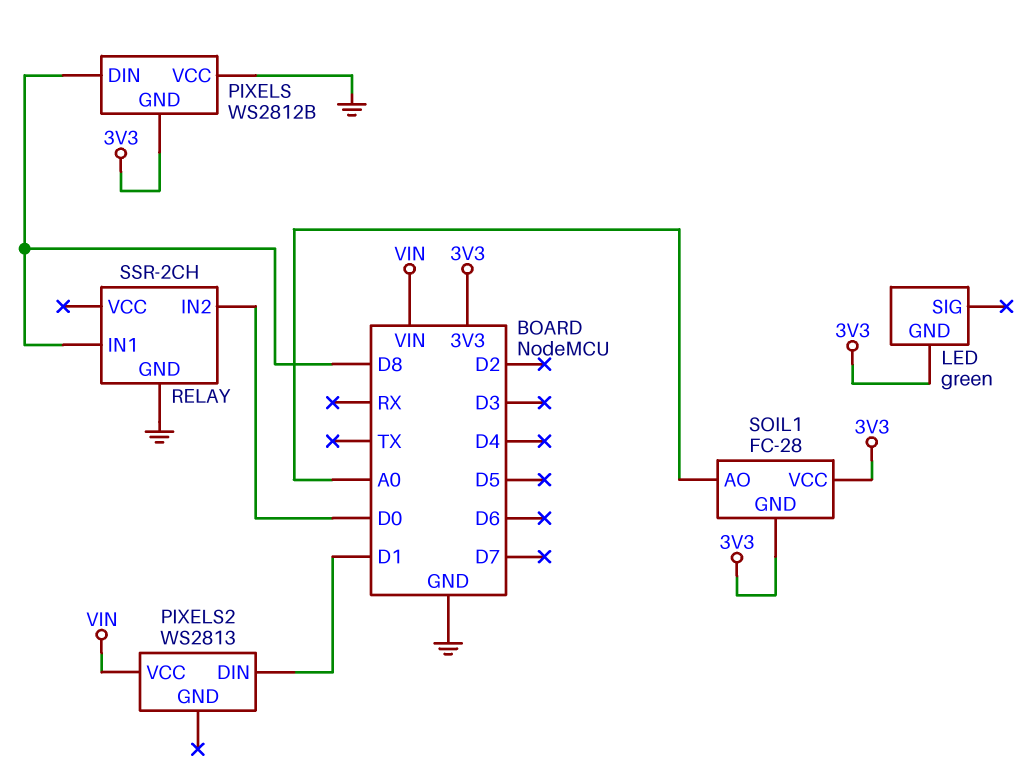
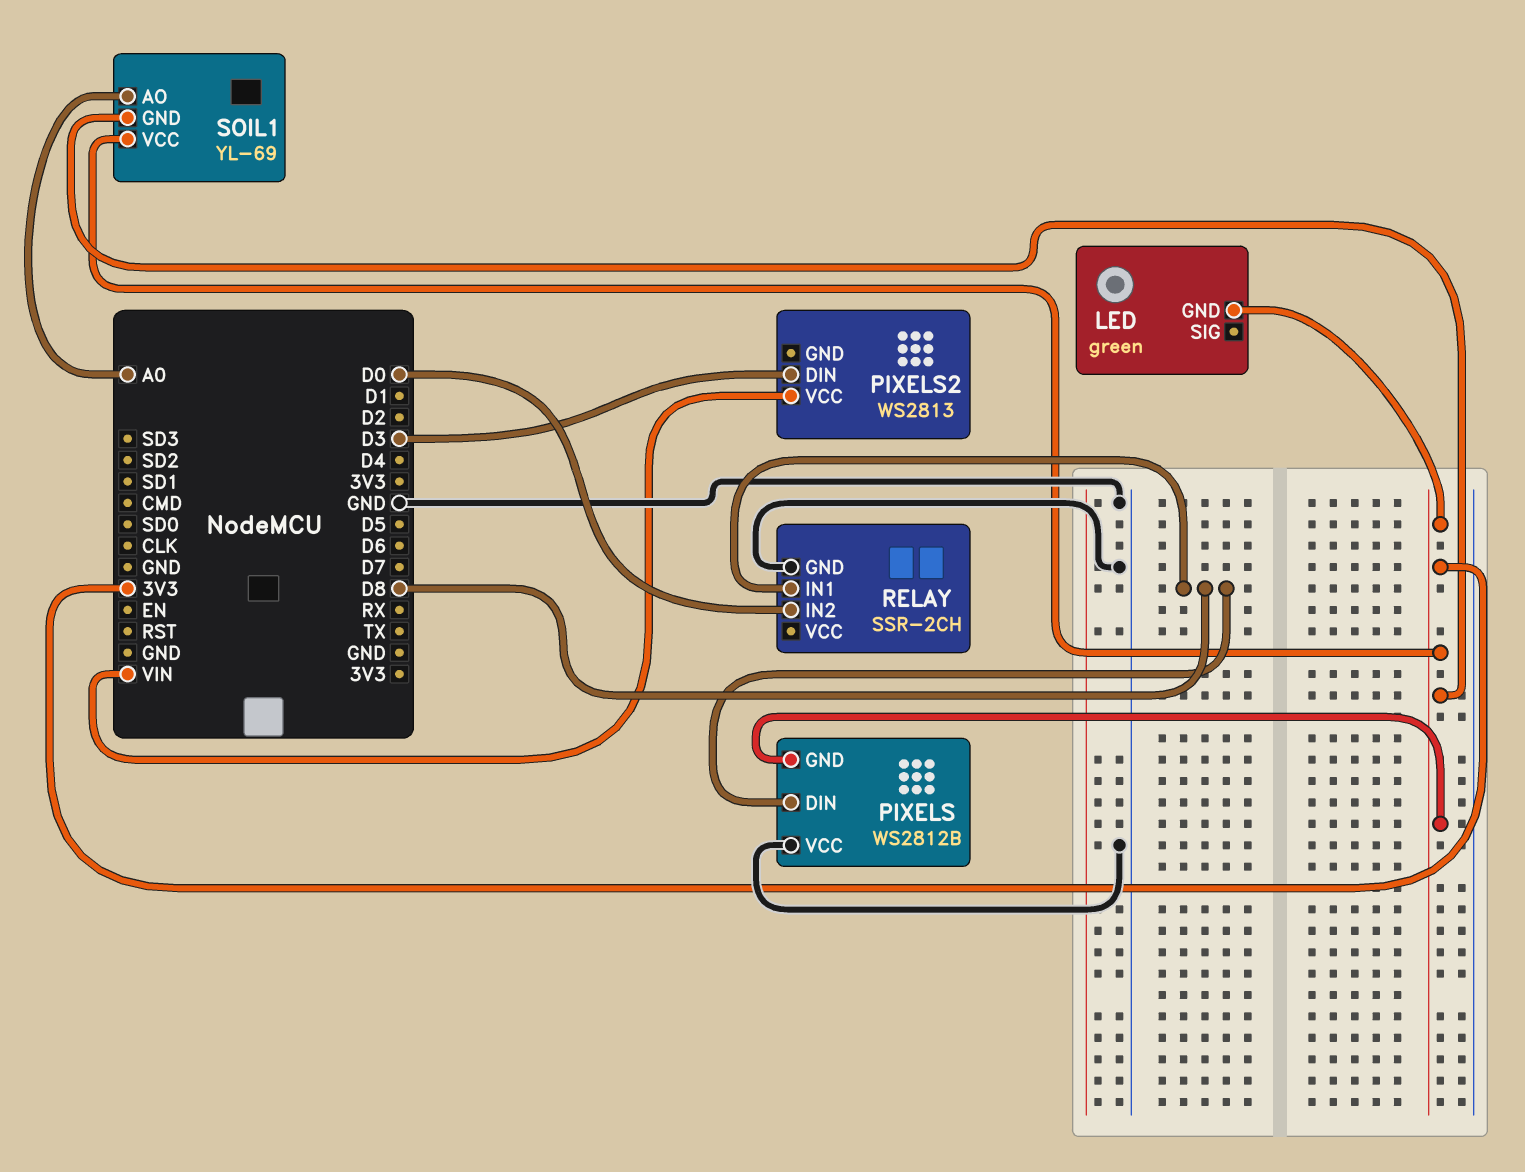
PIXELS2 pin DIN: D1 -> D3
SOIL1: FC-28 -> YL-69

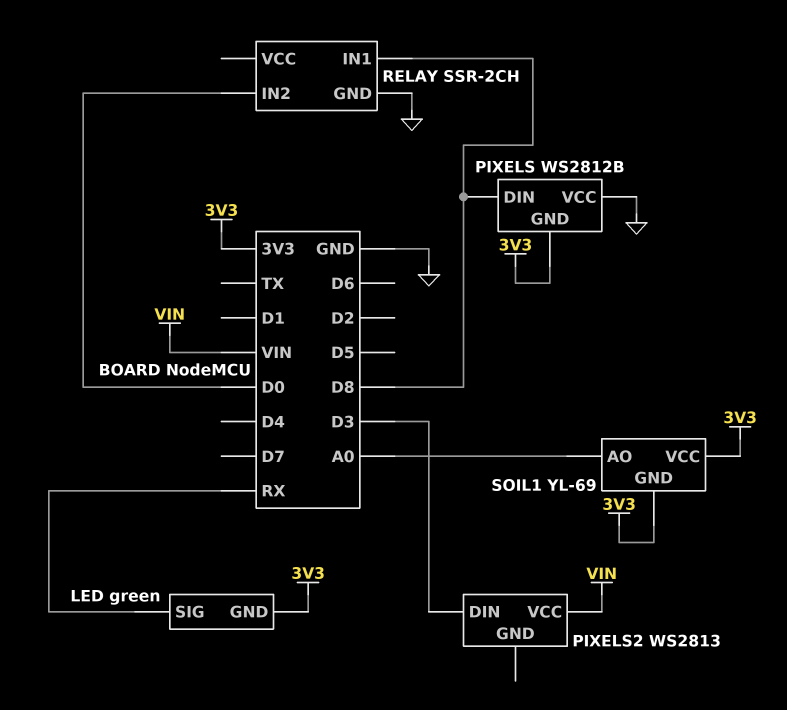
LED pin SIG: none -> RX

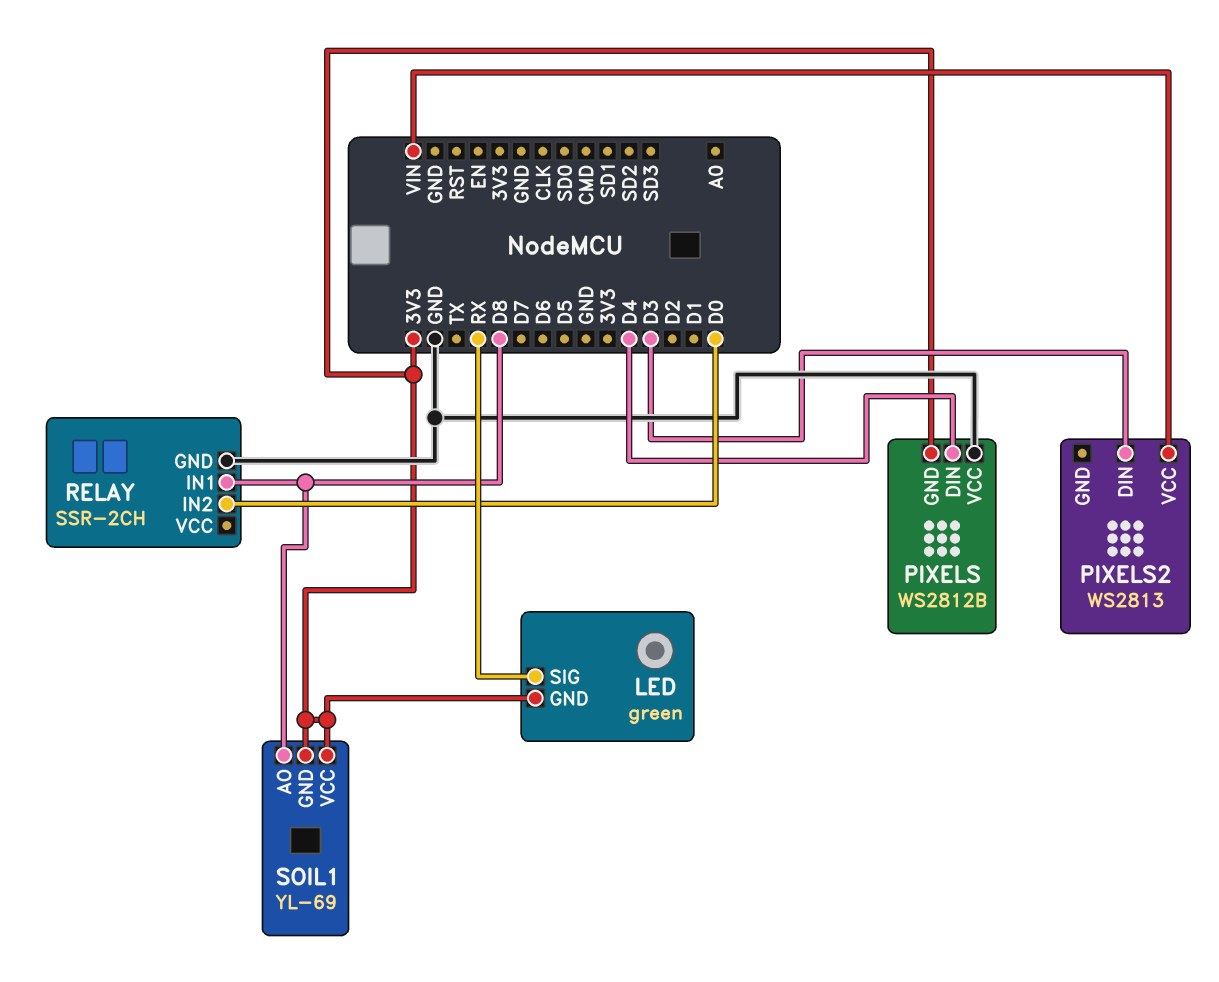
PIXELS pin DIN: D8 -> D4
SOIL1 pin AO: A0 -> D8

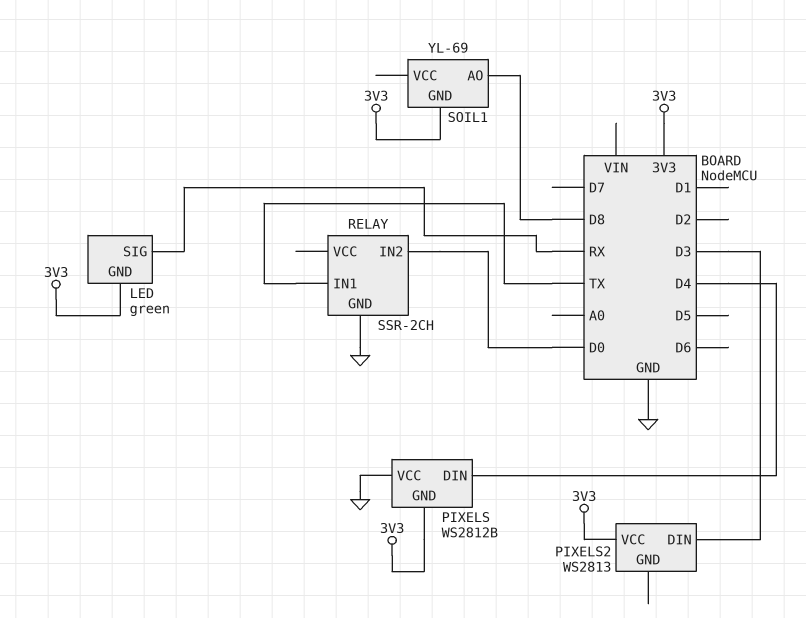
PIXELS2 pin VCC: VIN -> 3V3
RELAY pin IN1: D8 -> TX
SOIL1 pin VCC: 3V3 -> none

